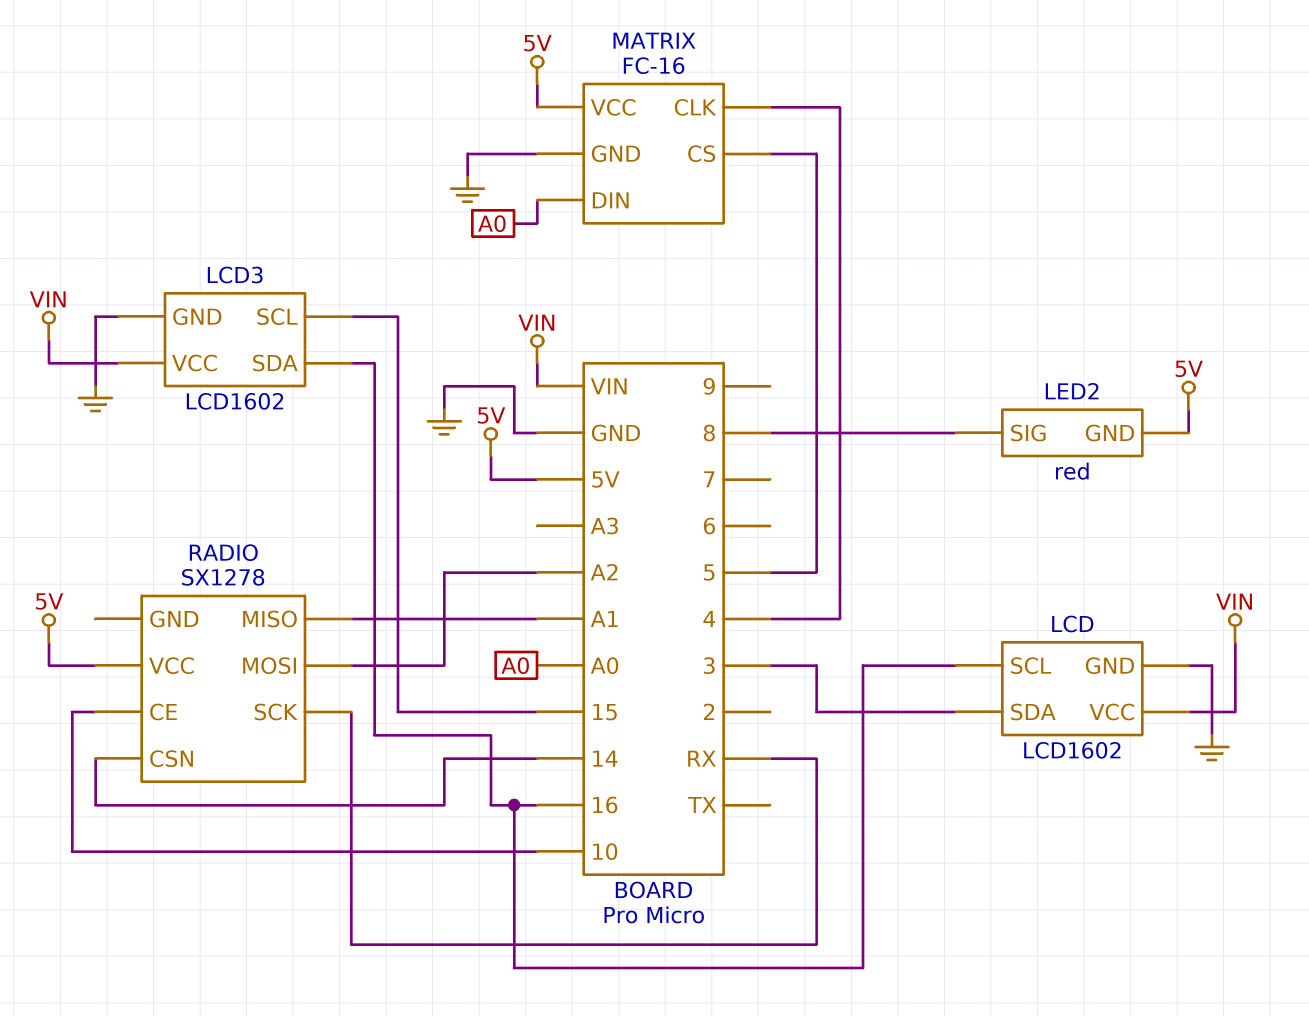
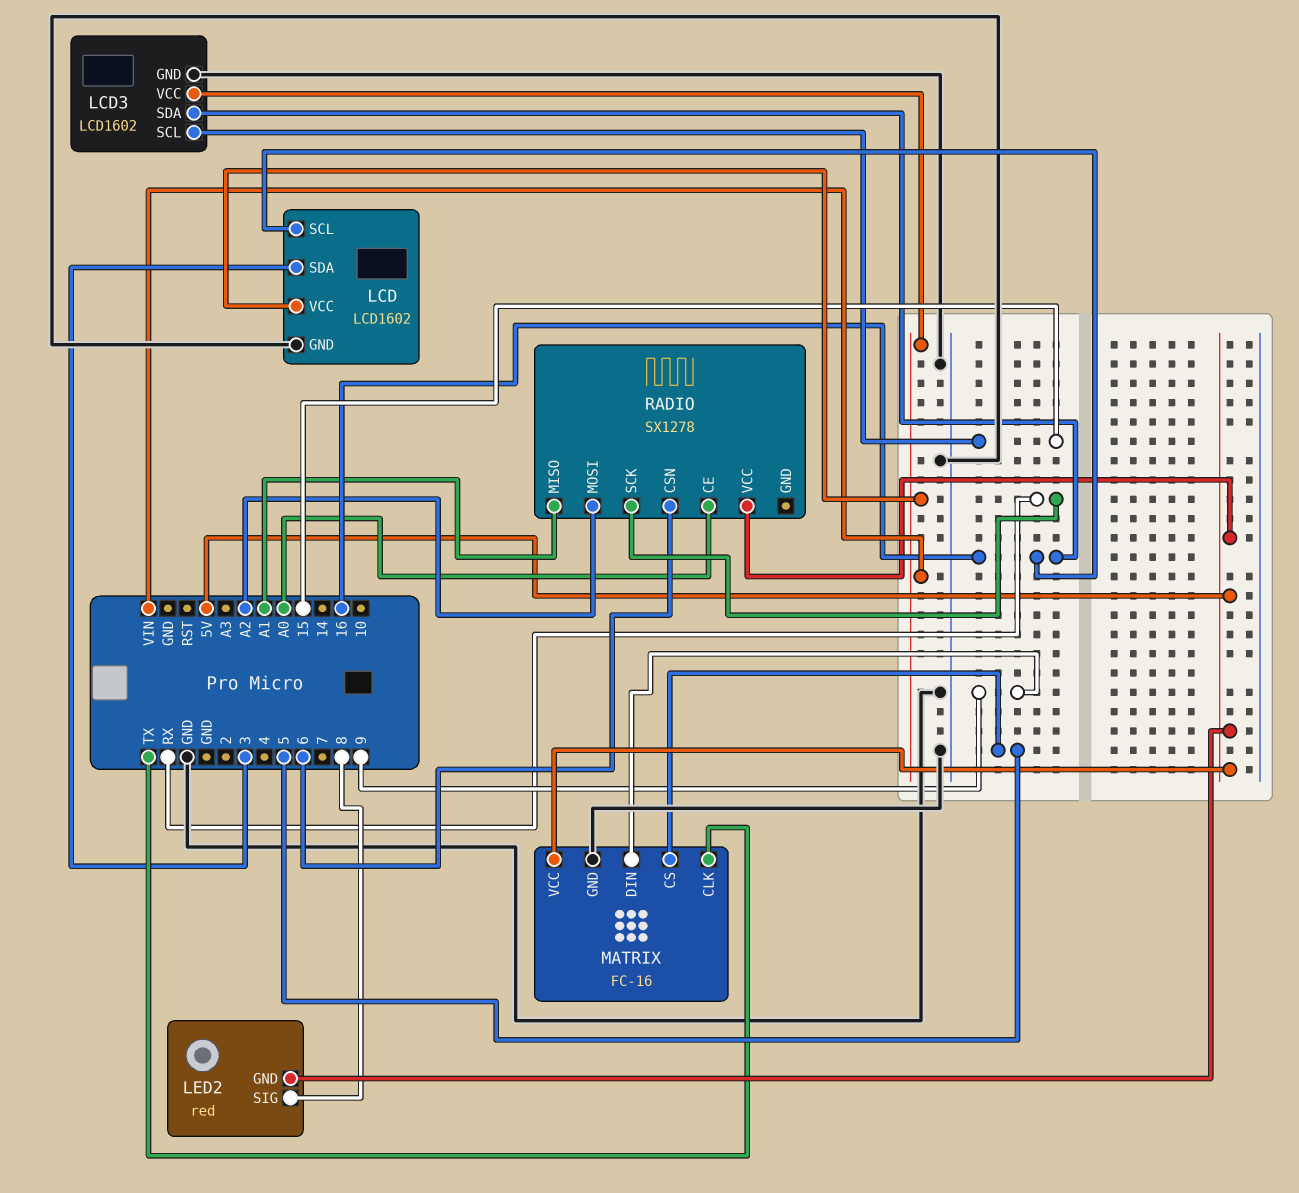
MATRIX pin CLK: 4 -> TX
MATRIX pin DIN: A0 -> 9
RADIO pin CE: 10 -> A0
RADIO pin CSN: 14 -> 6

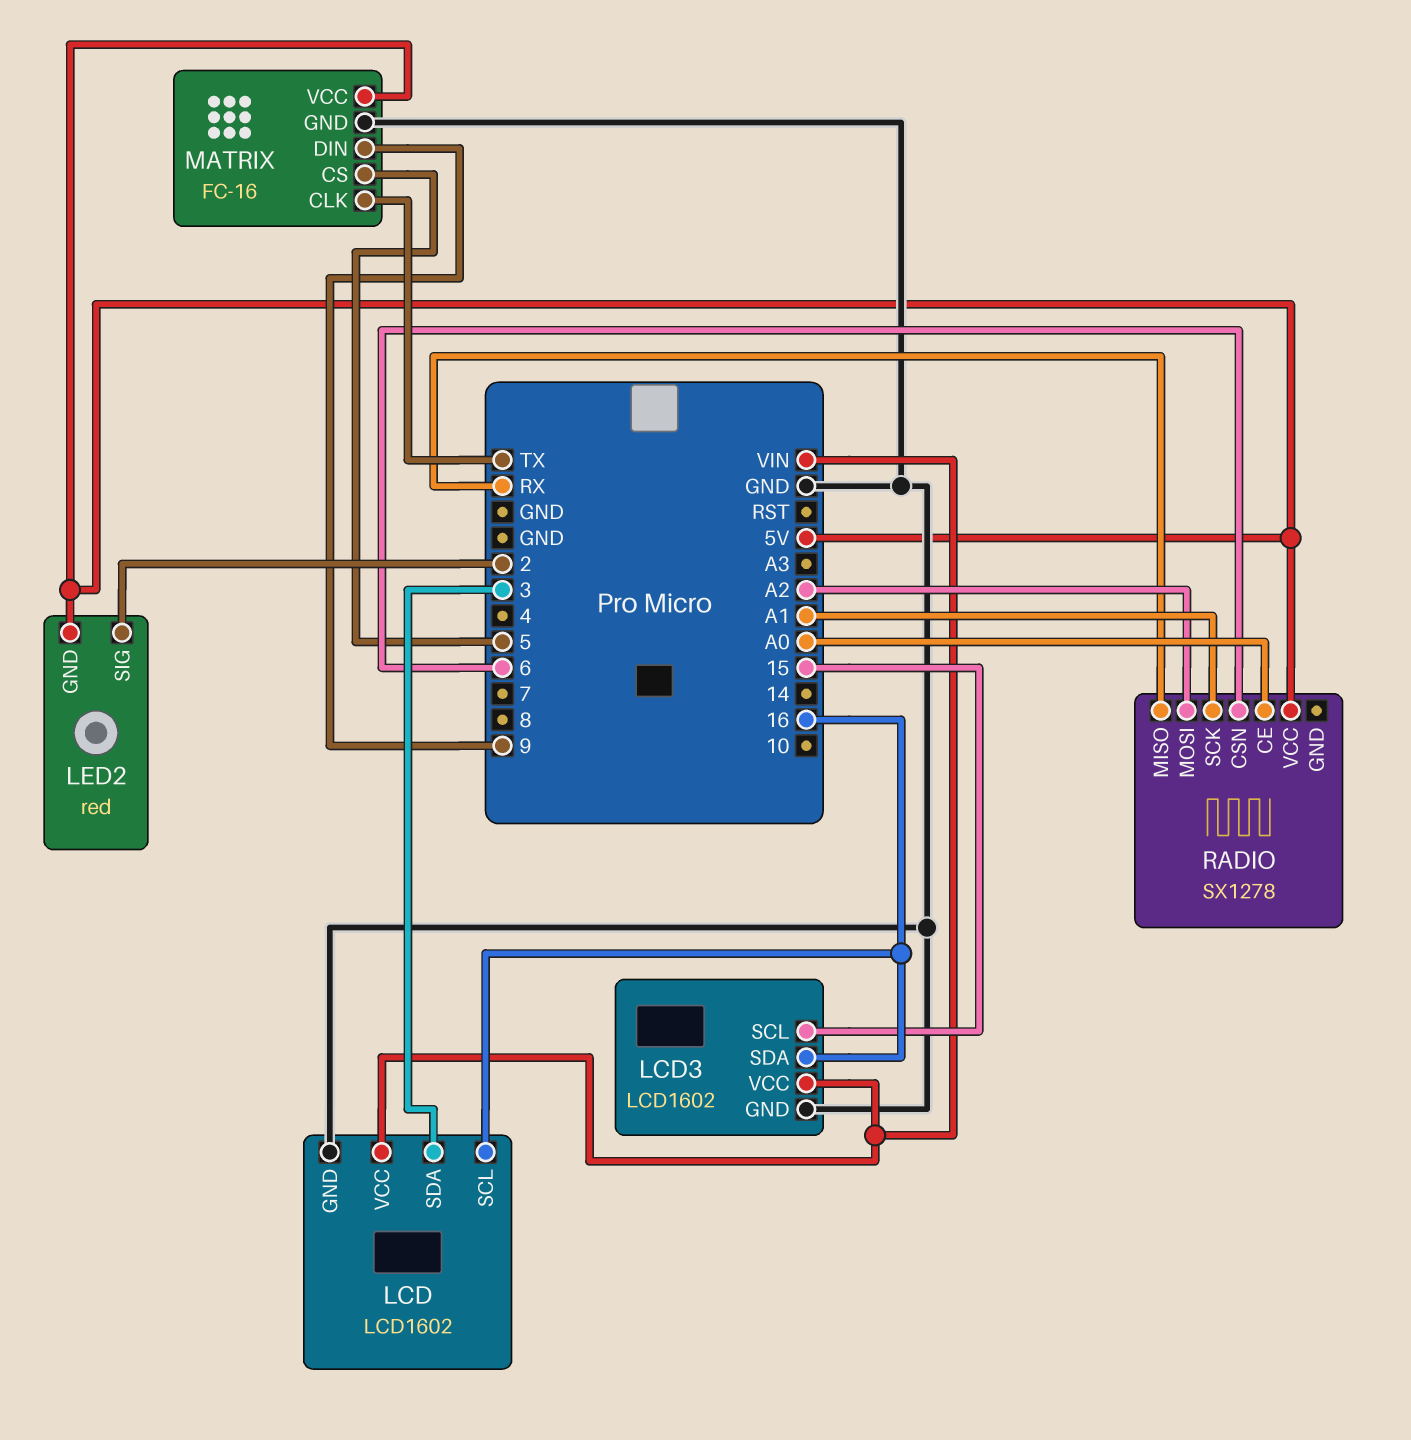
LED2 pin SIG: 8 -> 2
RADIO pin MISO: A1 -> RX
RADIO pin SCK: RX -> A1

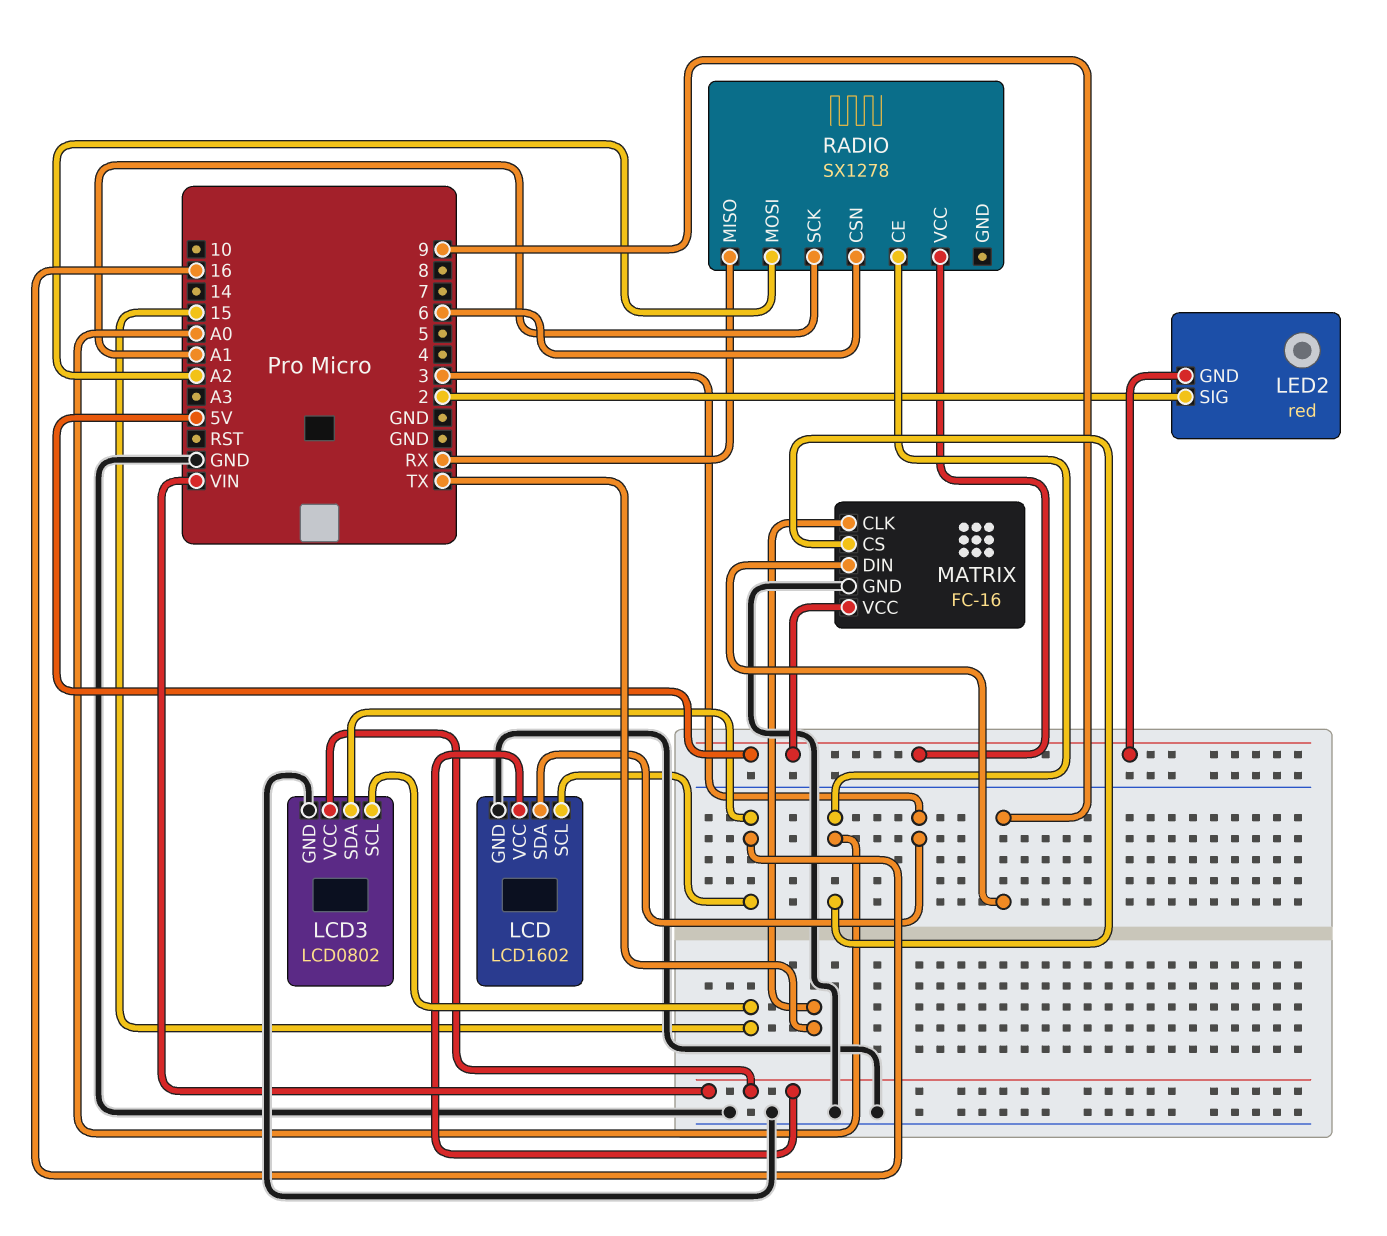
LCD3: LCD1602 -> LCD0802
MATRIX pin CS: 5 -> A0

